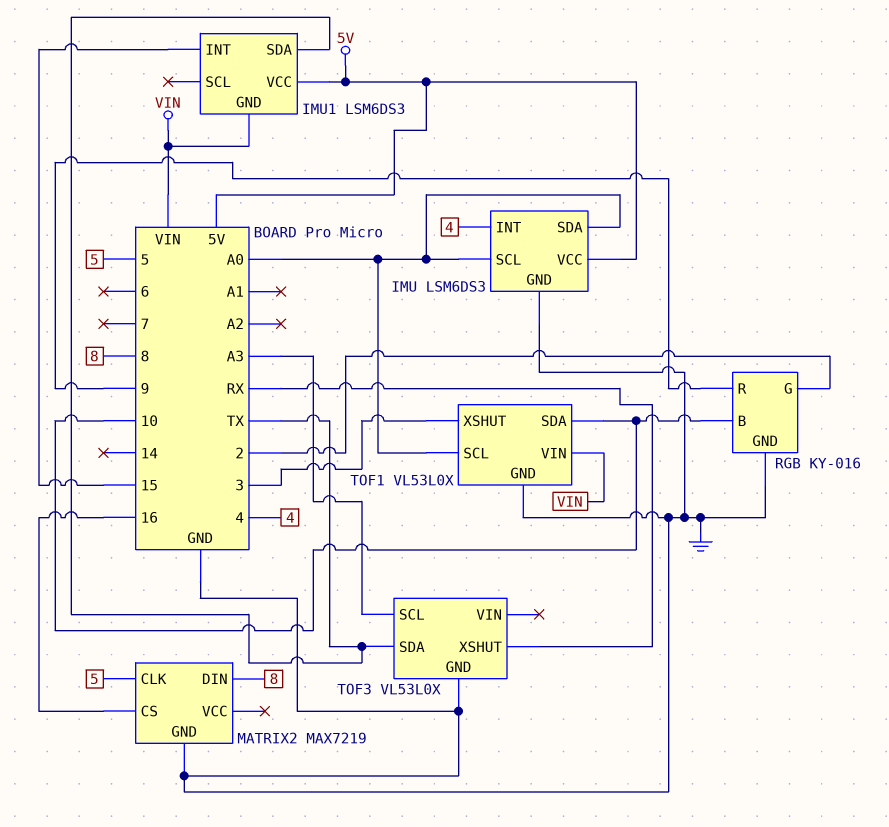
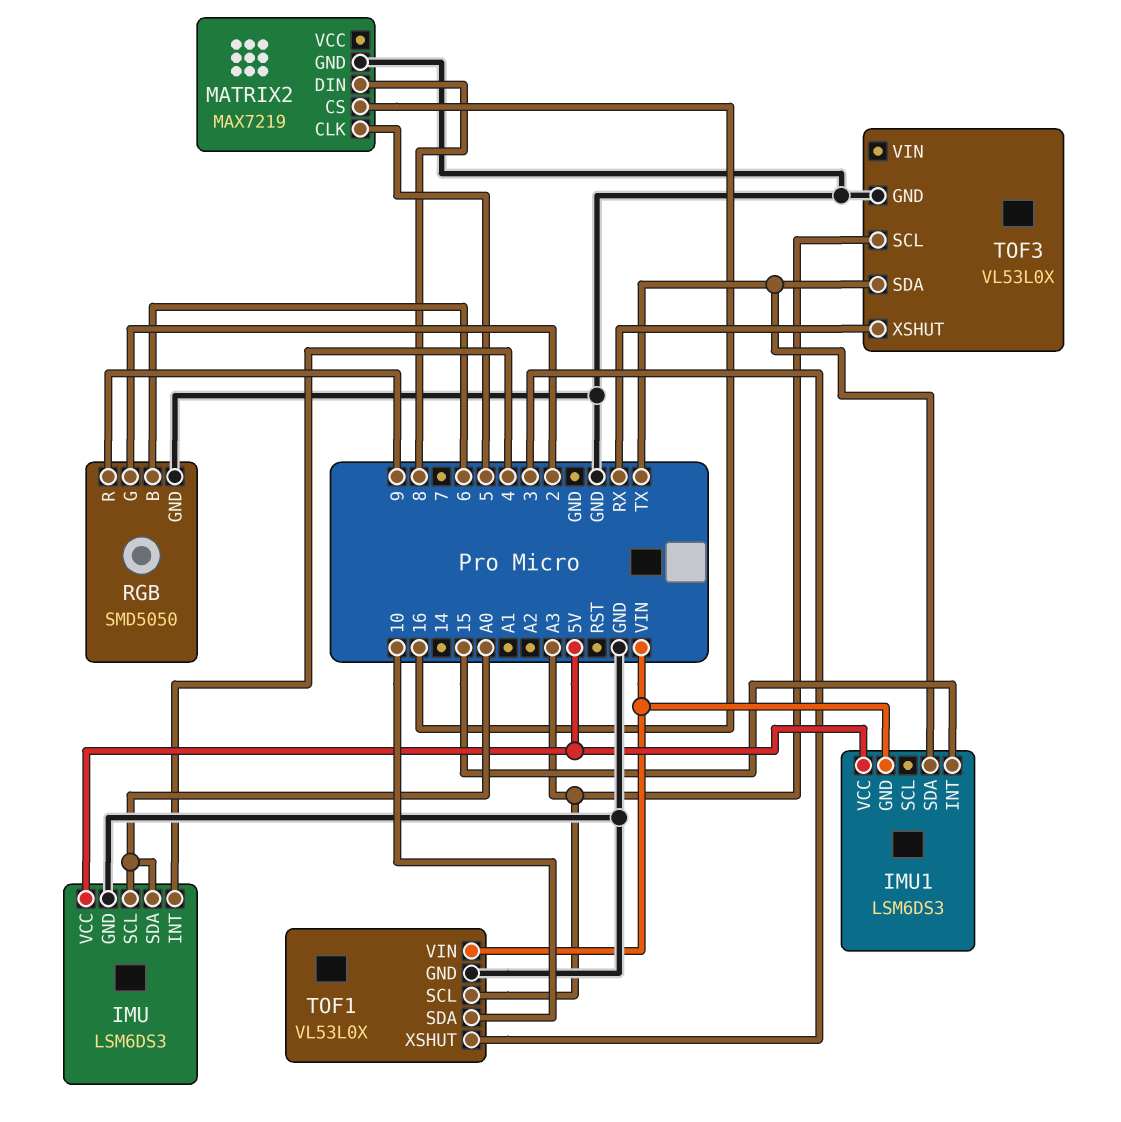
RGB: KY-016 -> SMD5050
RGB pin B: 10 -> 6
TOF1 pin SCL: A0 -> A3

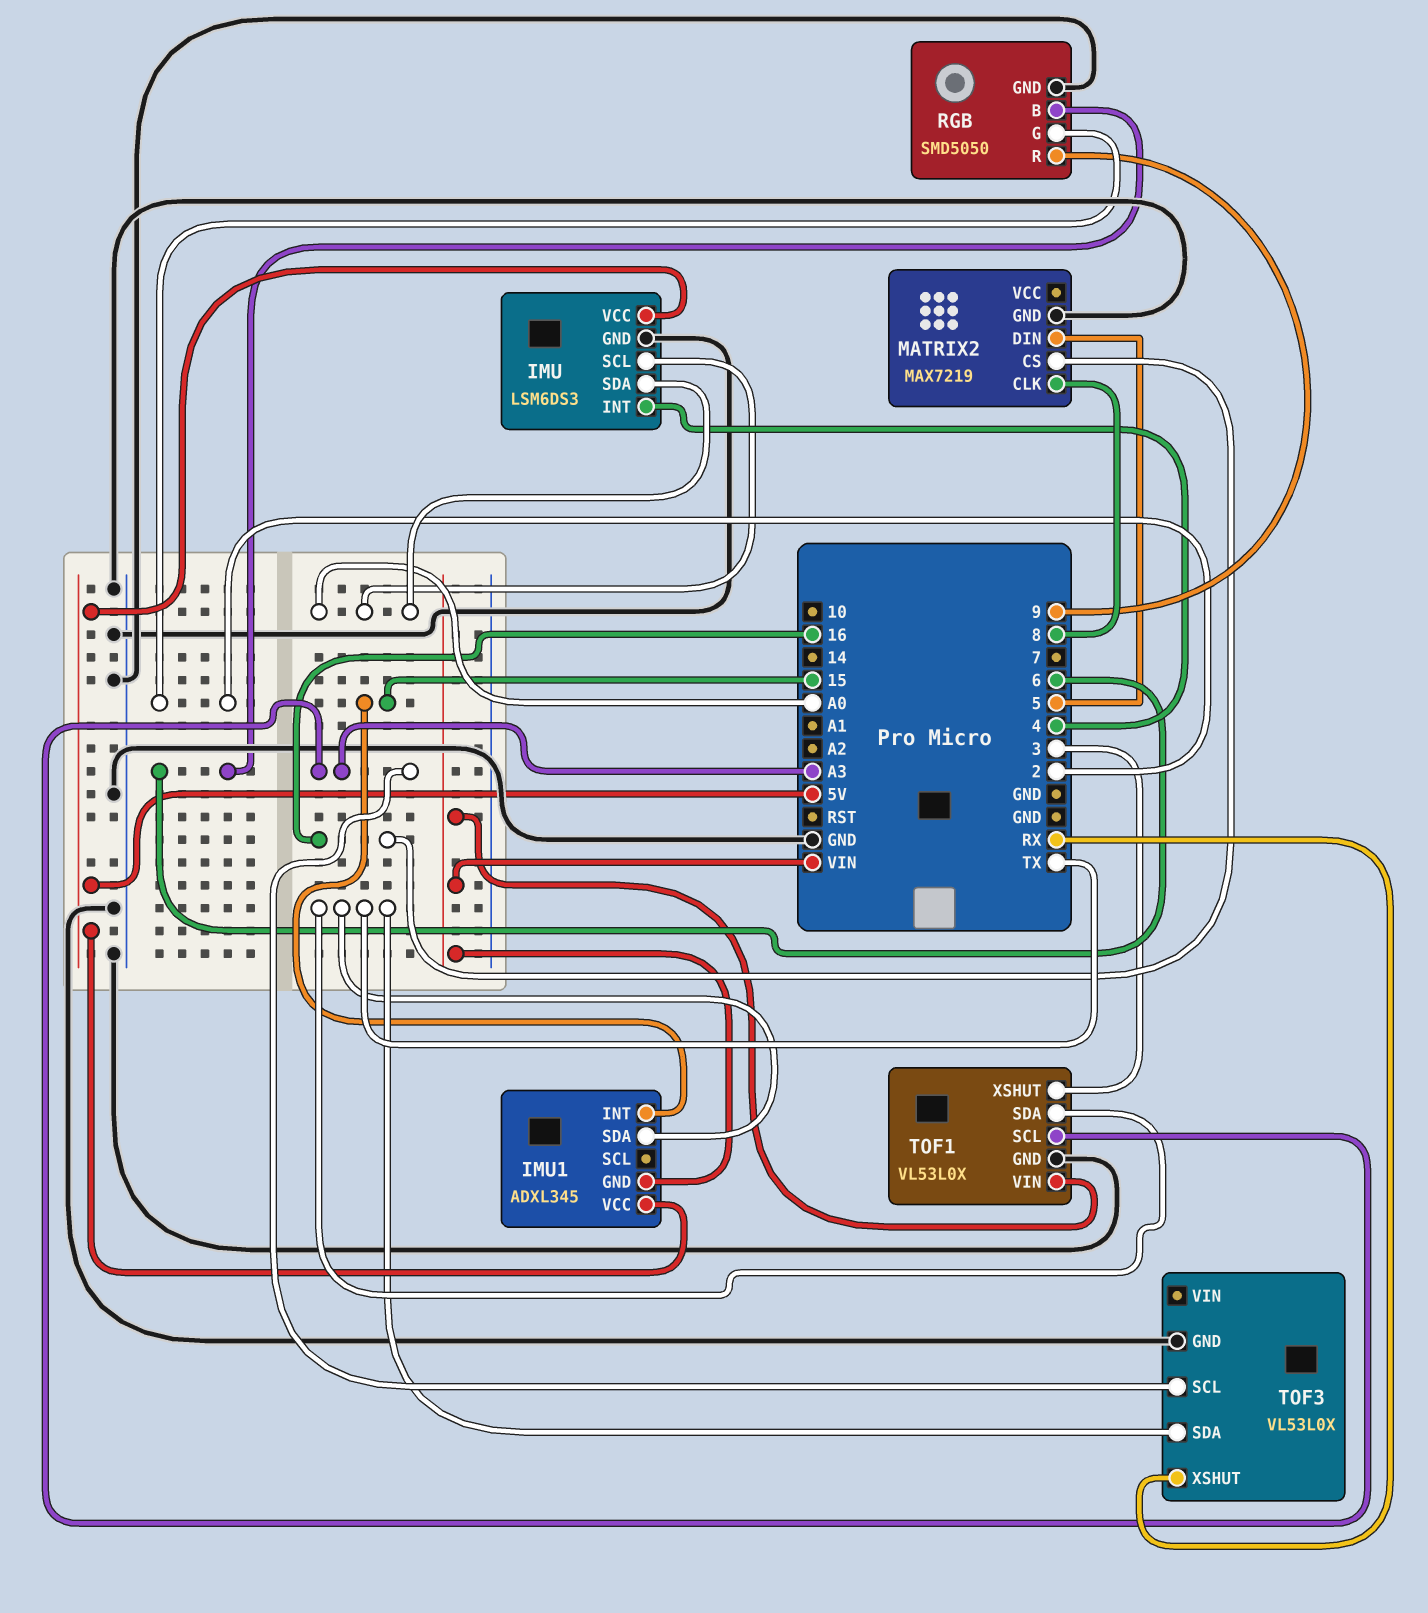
IMU1: LSM6DS3 -> ADXL345
MATRIX2 pin CLK: 5 -> 8
MATRIX2 pin DIN: 8 -> 5
TOF1 pin SDA: 10 -> TX

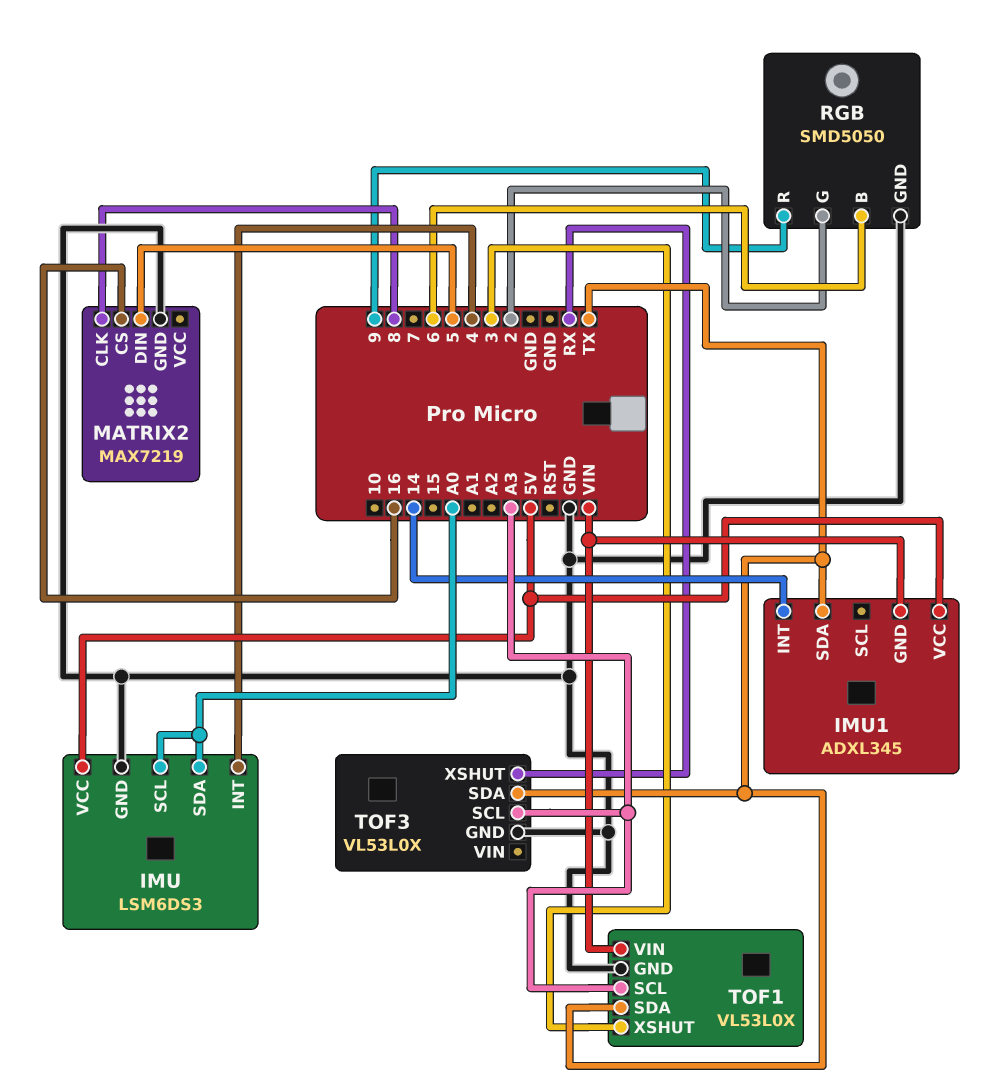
IMU1 pin INT: 15 -> 14

